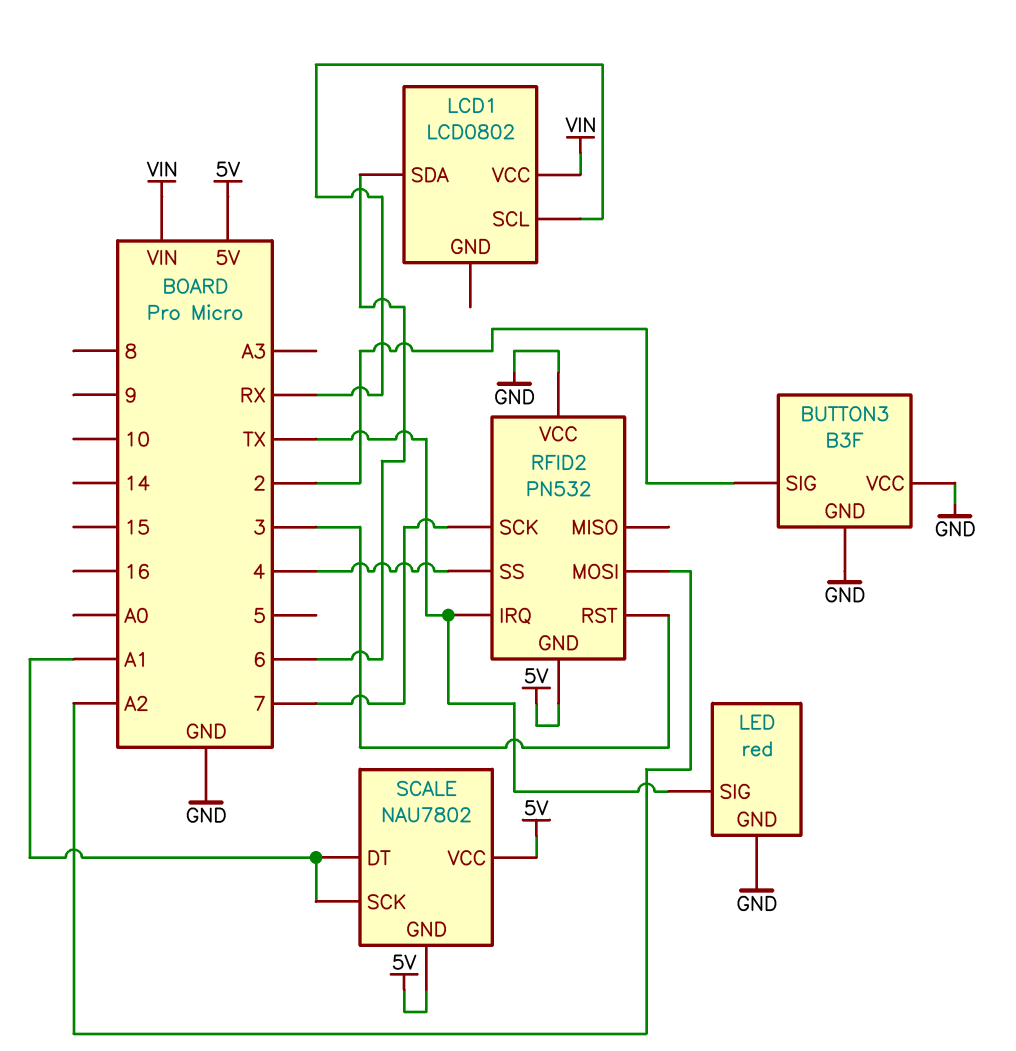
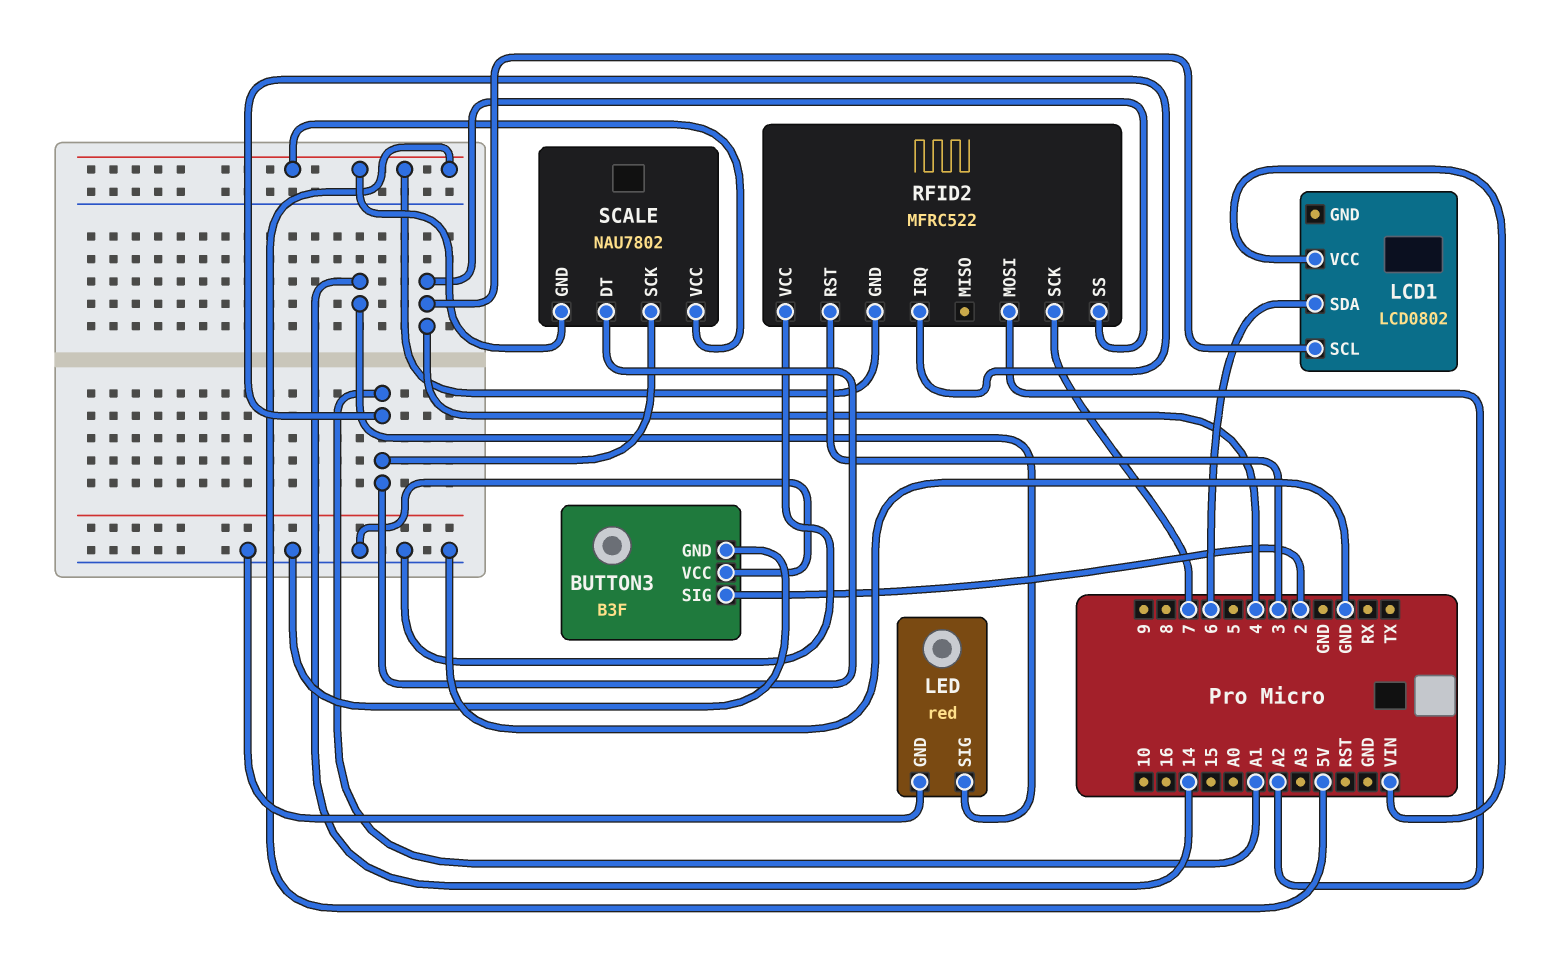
LCD1 pin SCL: RX -> 4
LED pin SIG: TX -> 14
RFID2: PN532 -> MFRC522
RFID2 pin IRQ: TX -> A1

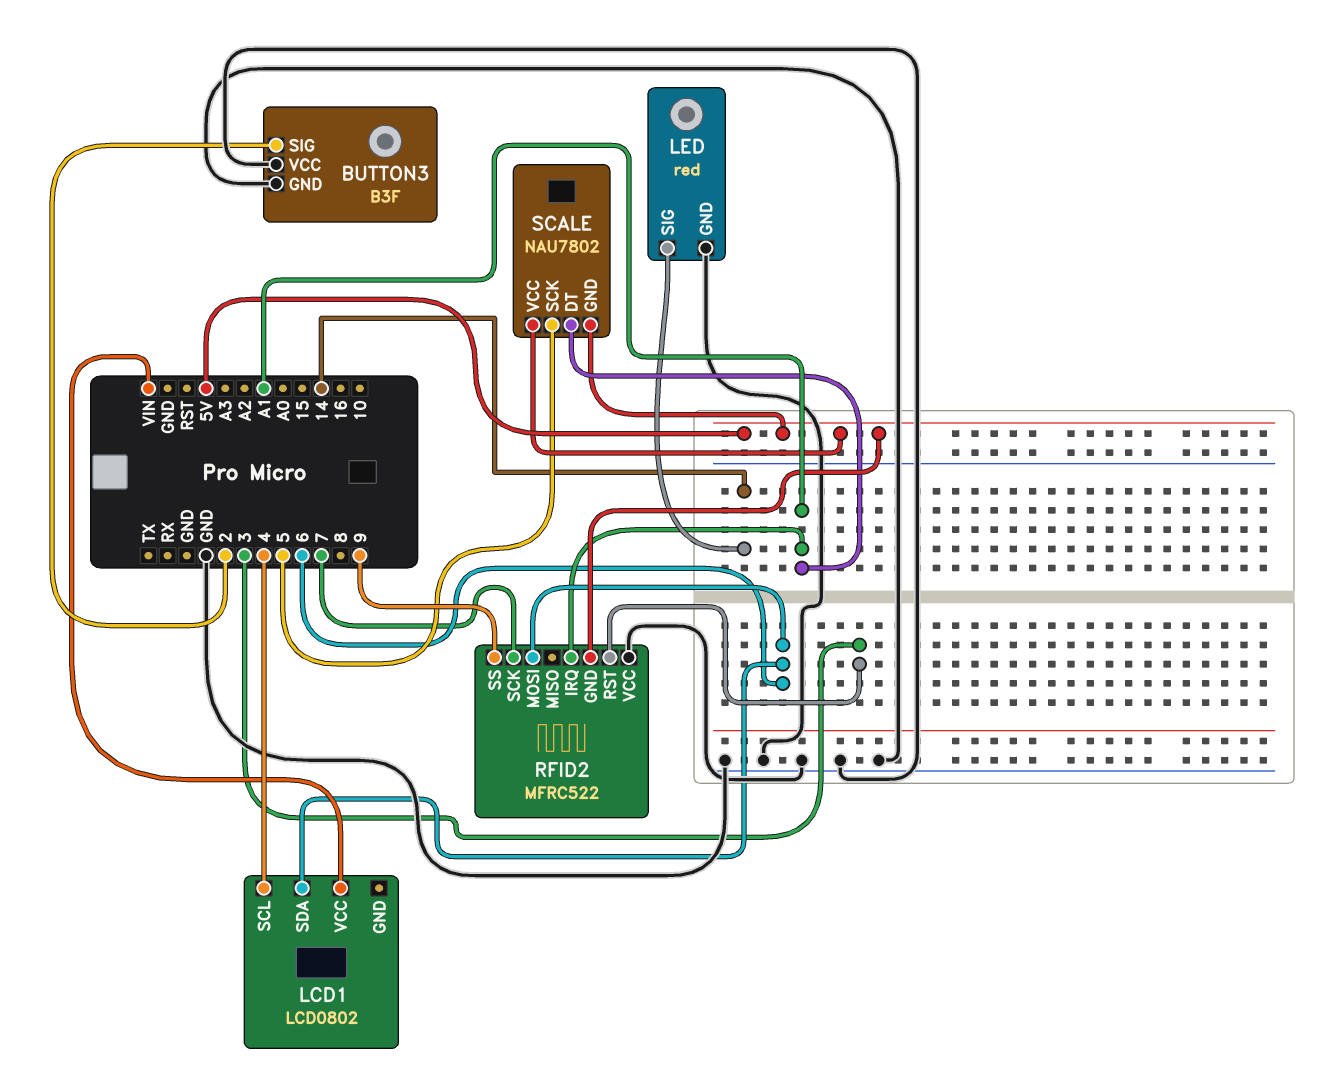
RFID2 pin MOSI: A2 -> 6
RFID2 pin SS: 4 -> 9
SCALE pin SCK: A1 -> 5

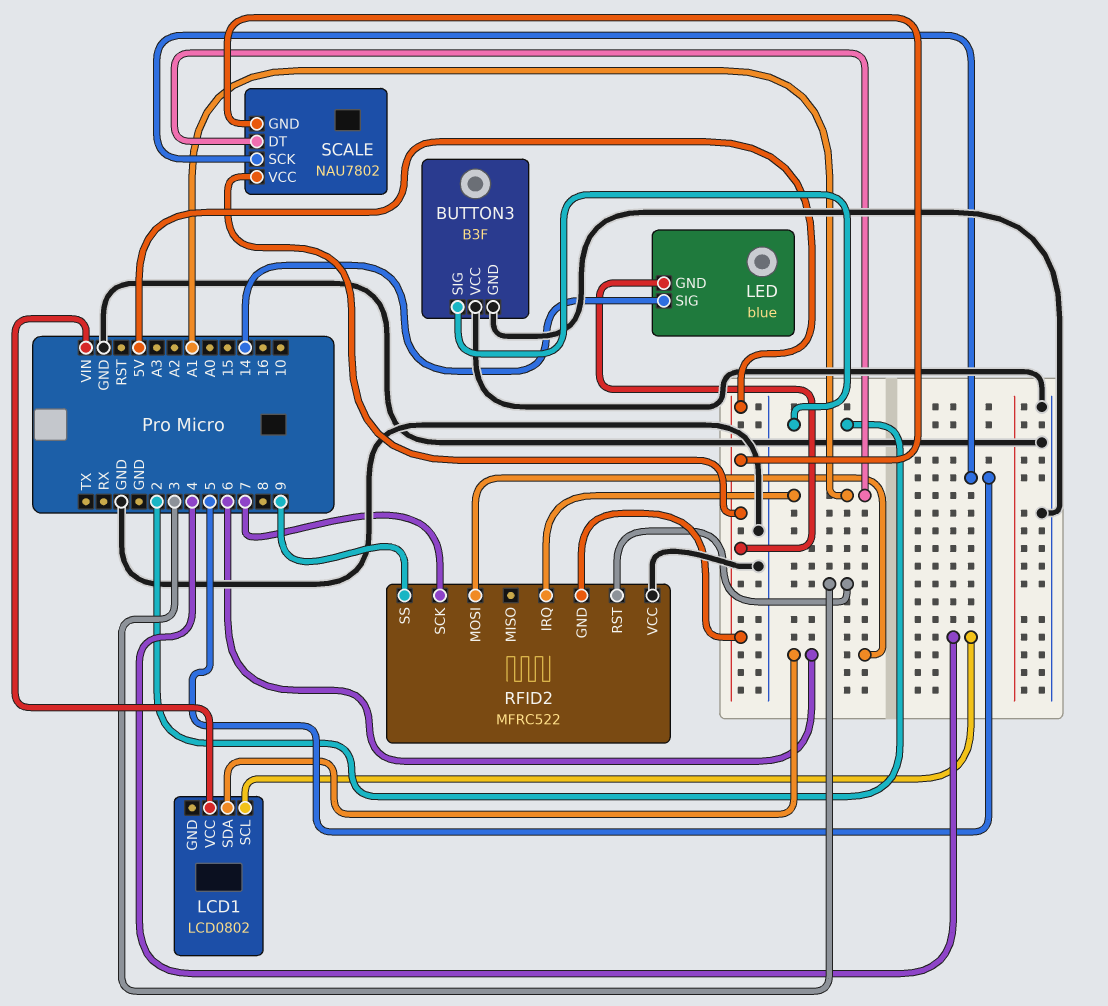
LED: red -> blue
LED pin GND: GND -> 5V

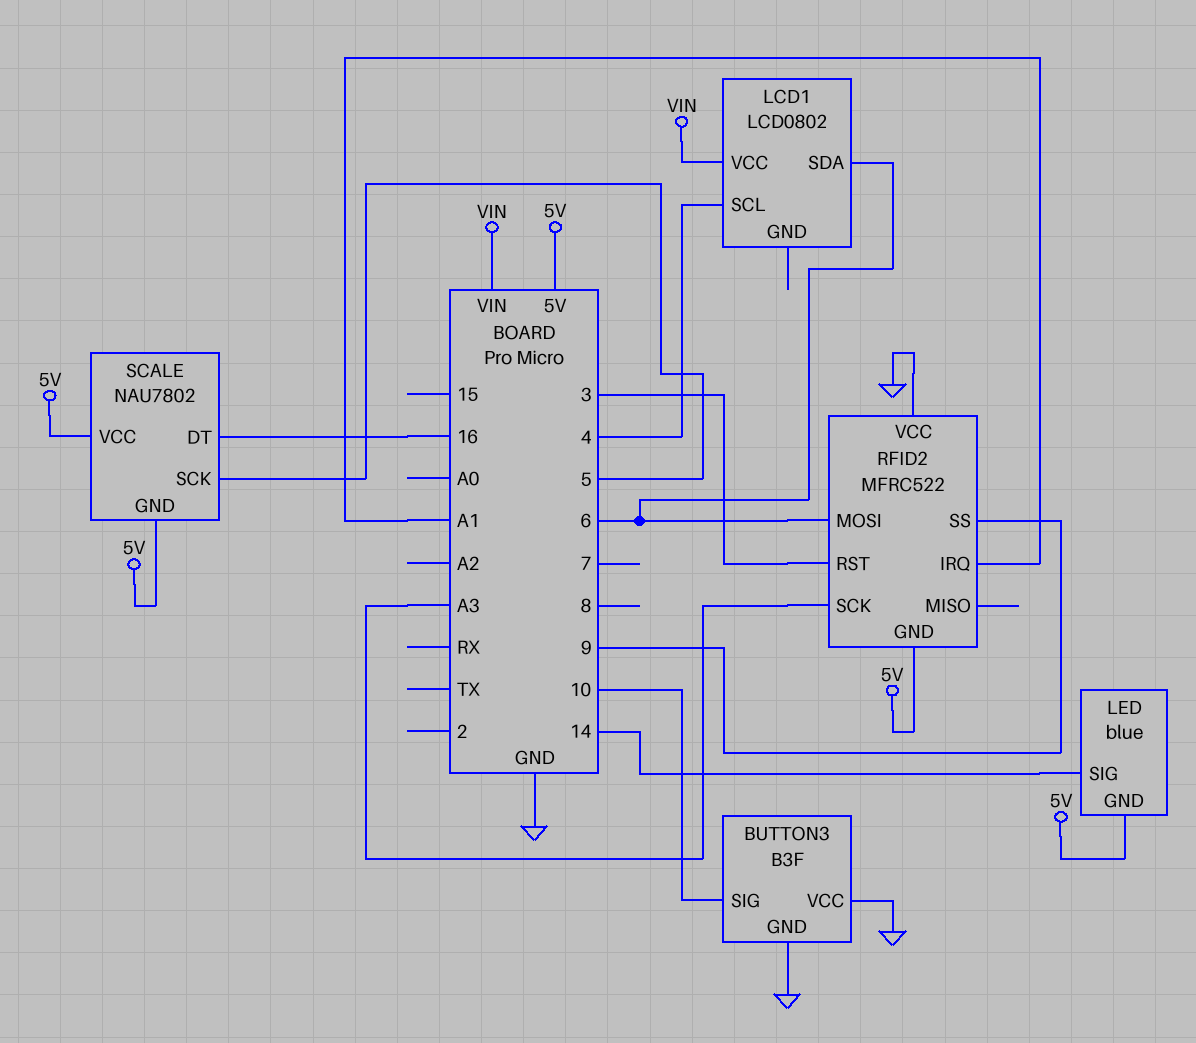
BUTTON3 pin SIG: 2 -> 10
RFID2 pin SCK: 7 -> A3
SCALE pin DT: A1 -> 16

